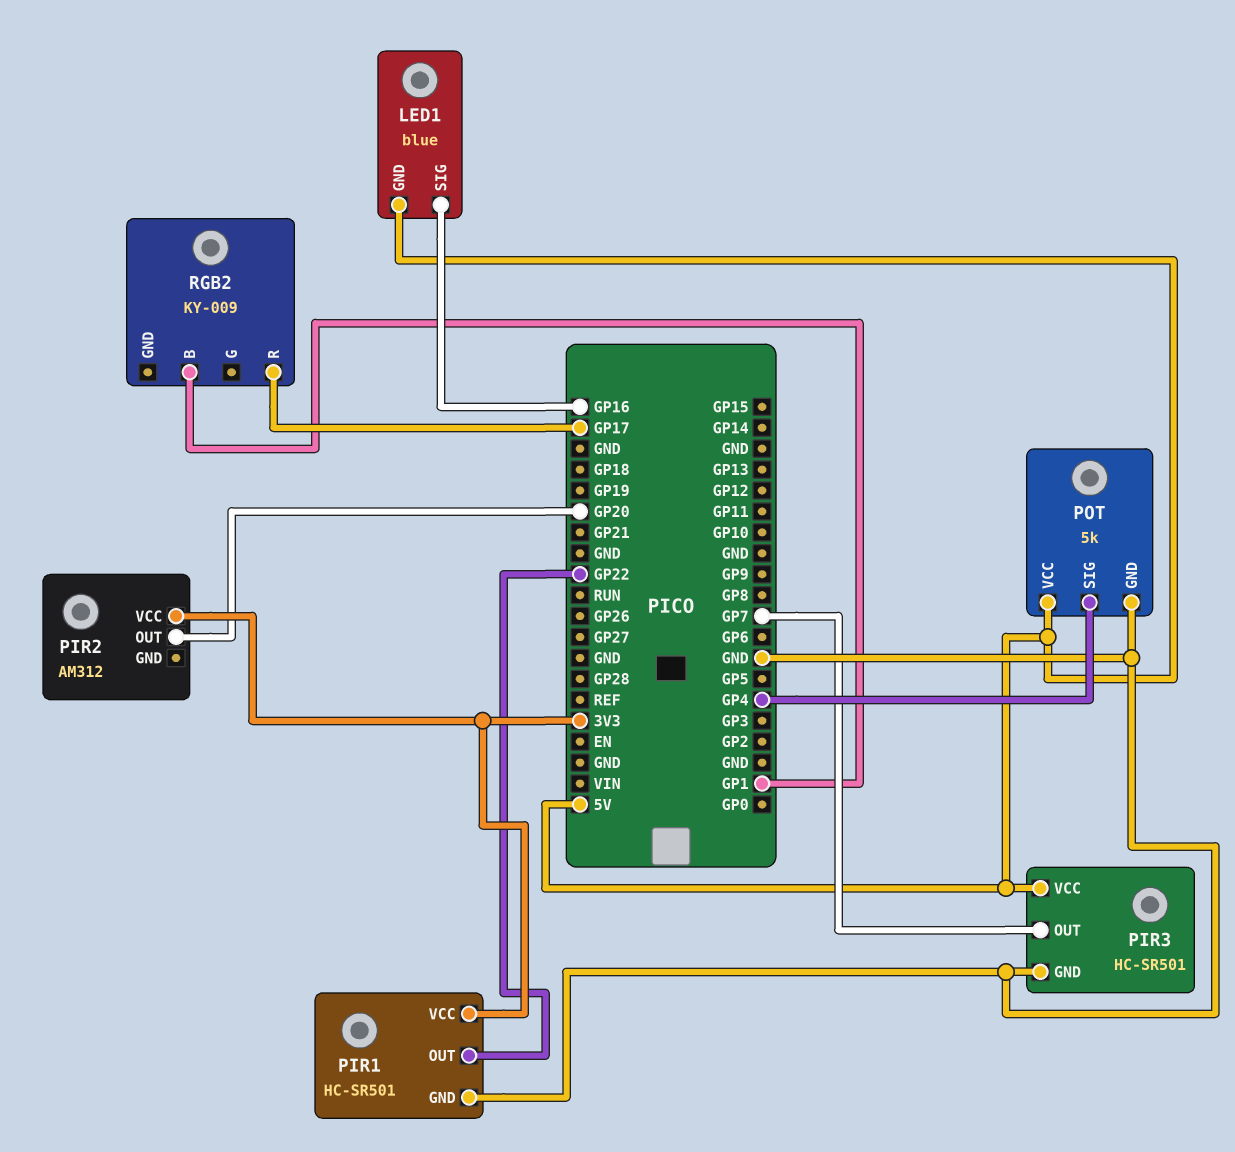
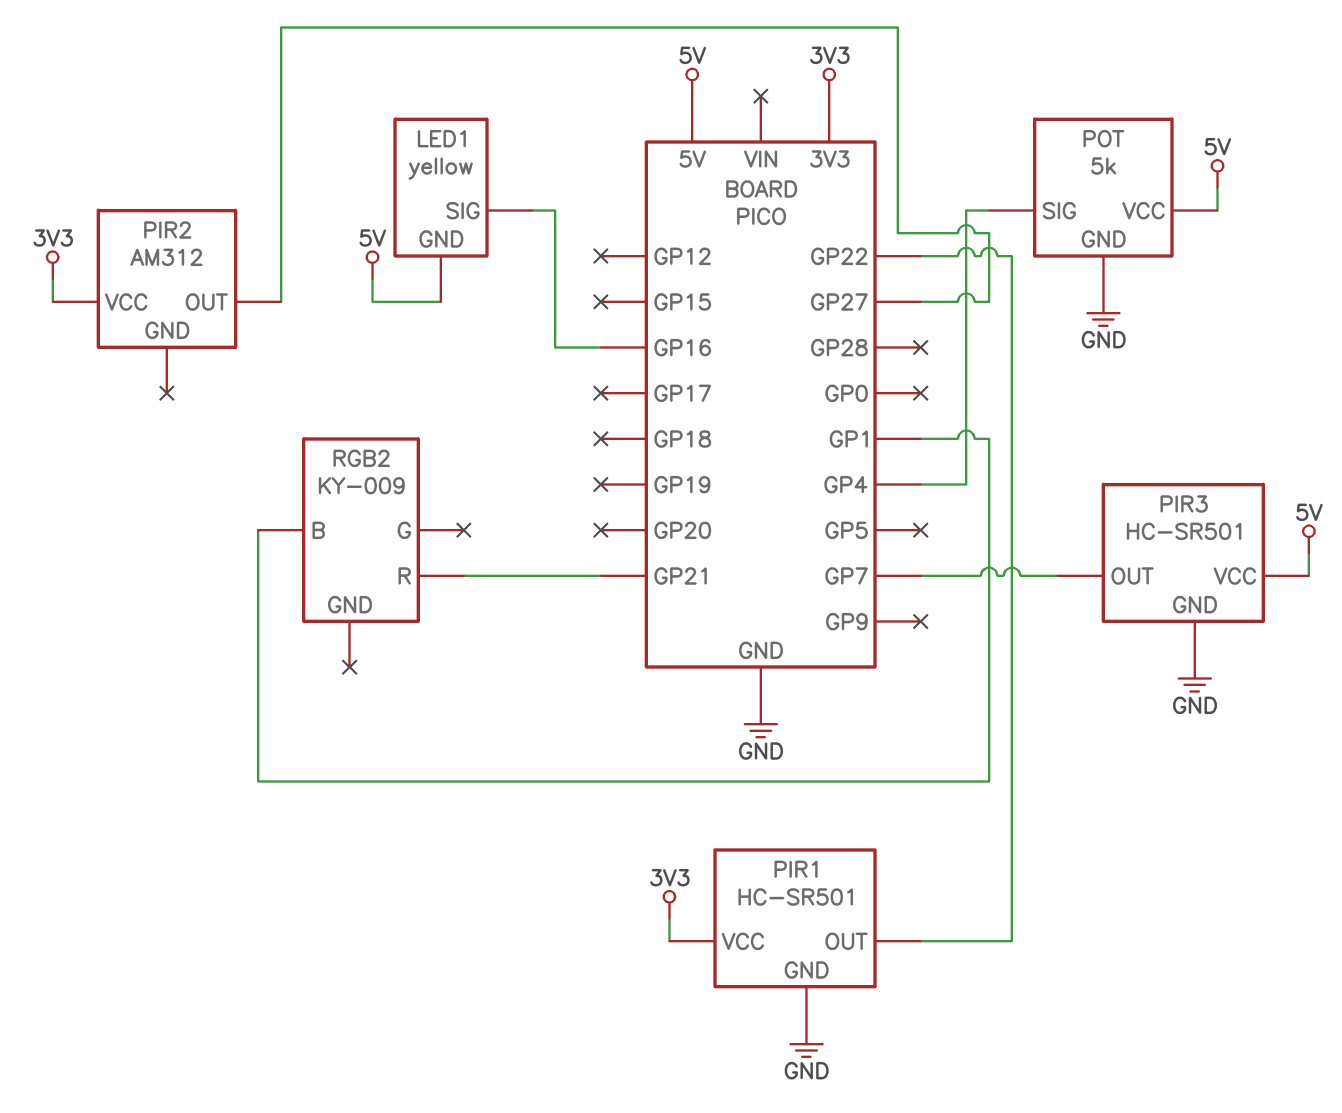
LED1: blue -> yellow
PIR2 pin OUT: GP20 -> GP27
RGB2 pin R: GP17 -> GP21

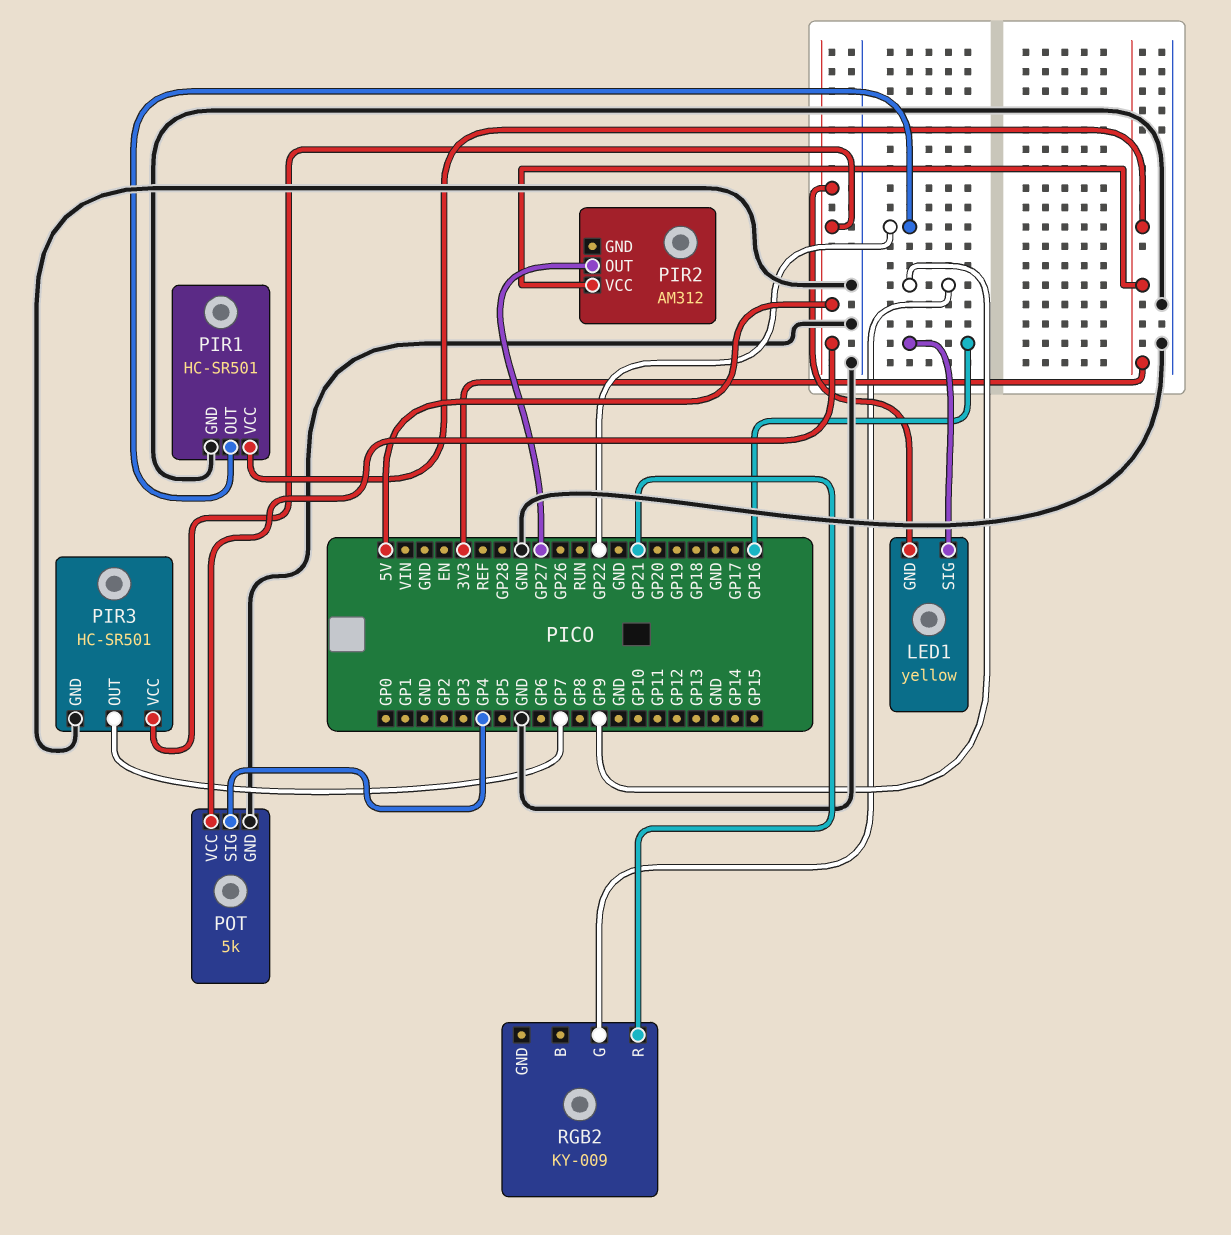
RGB2 pin B: GP1 -> none
RGB2 pin G: none -> GP9

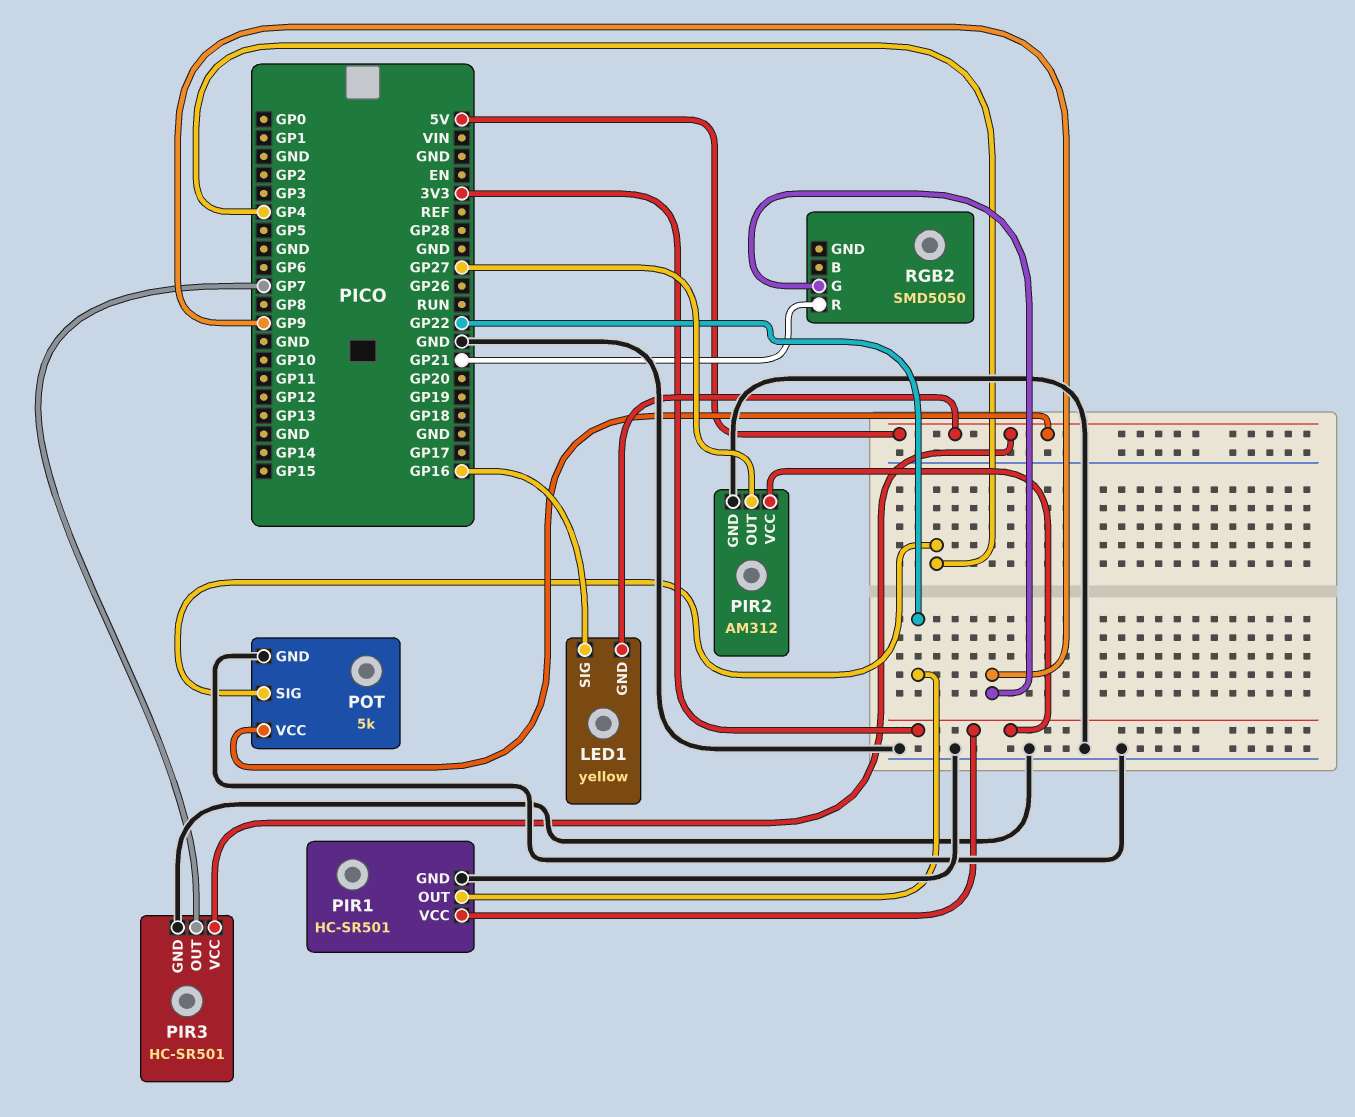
PIR2 pin GND: none -> GND
RGB2: KY-009 -> SMD5050

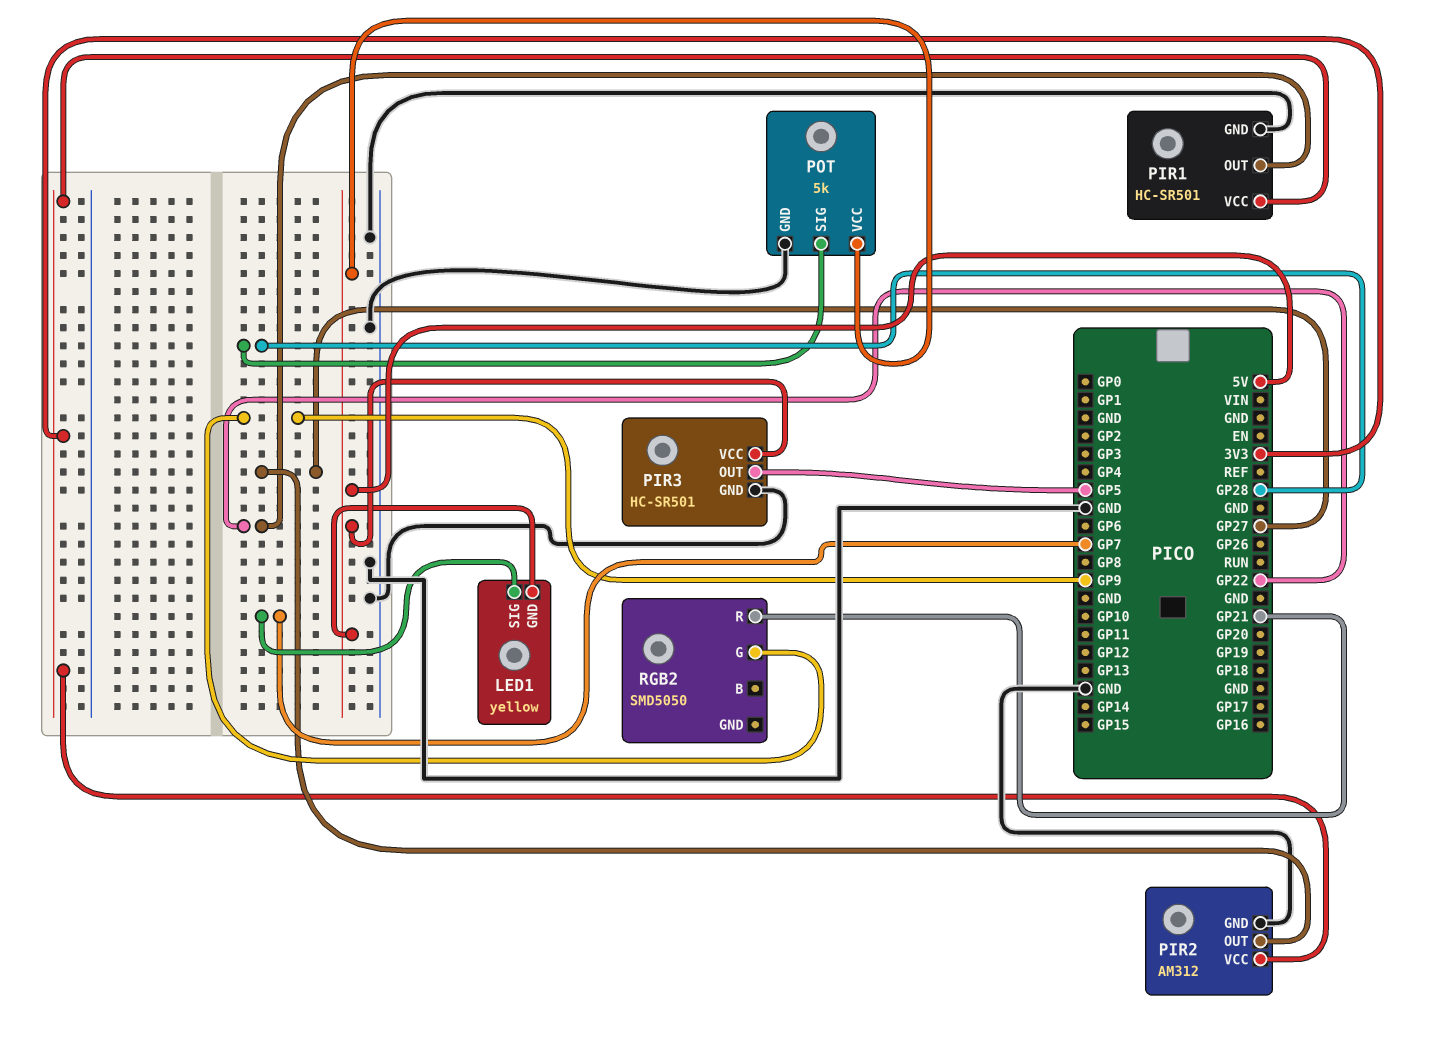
LED1 pin SIG: GP16 -> GP7
PIR3 pin OUT: GP7 -> GP5
POT pin SIG: GP4 -> GP28

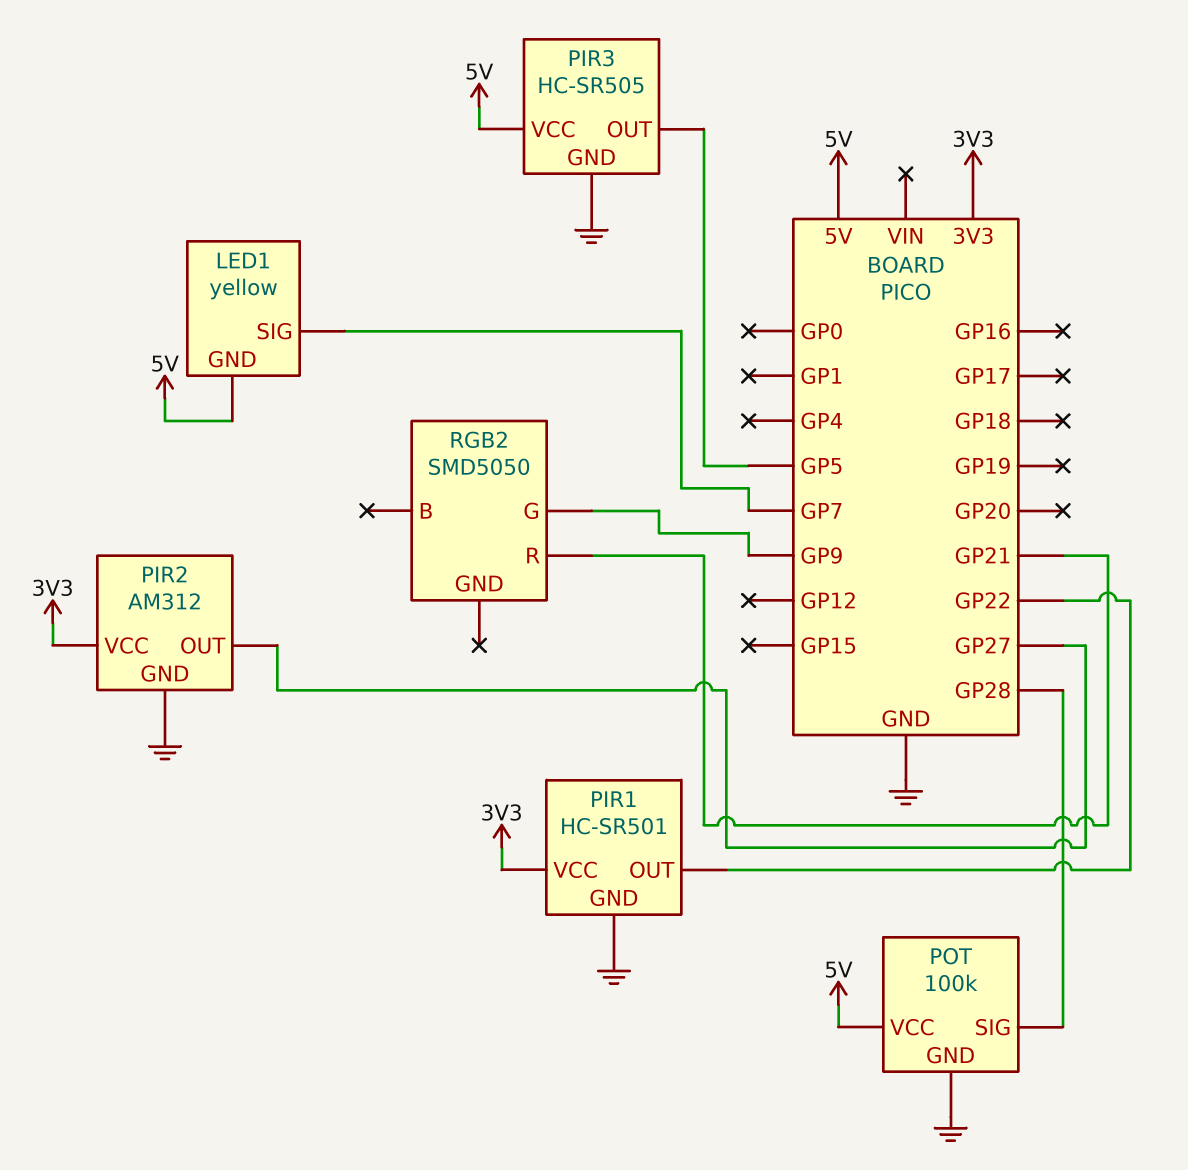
PIR3: HC-SR501 -> HC-SR505
POT: 5k -> 100k

